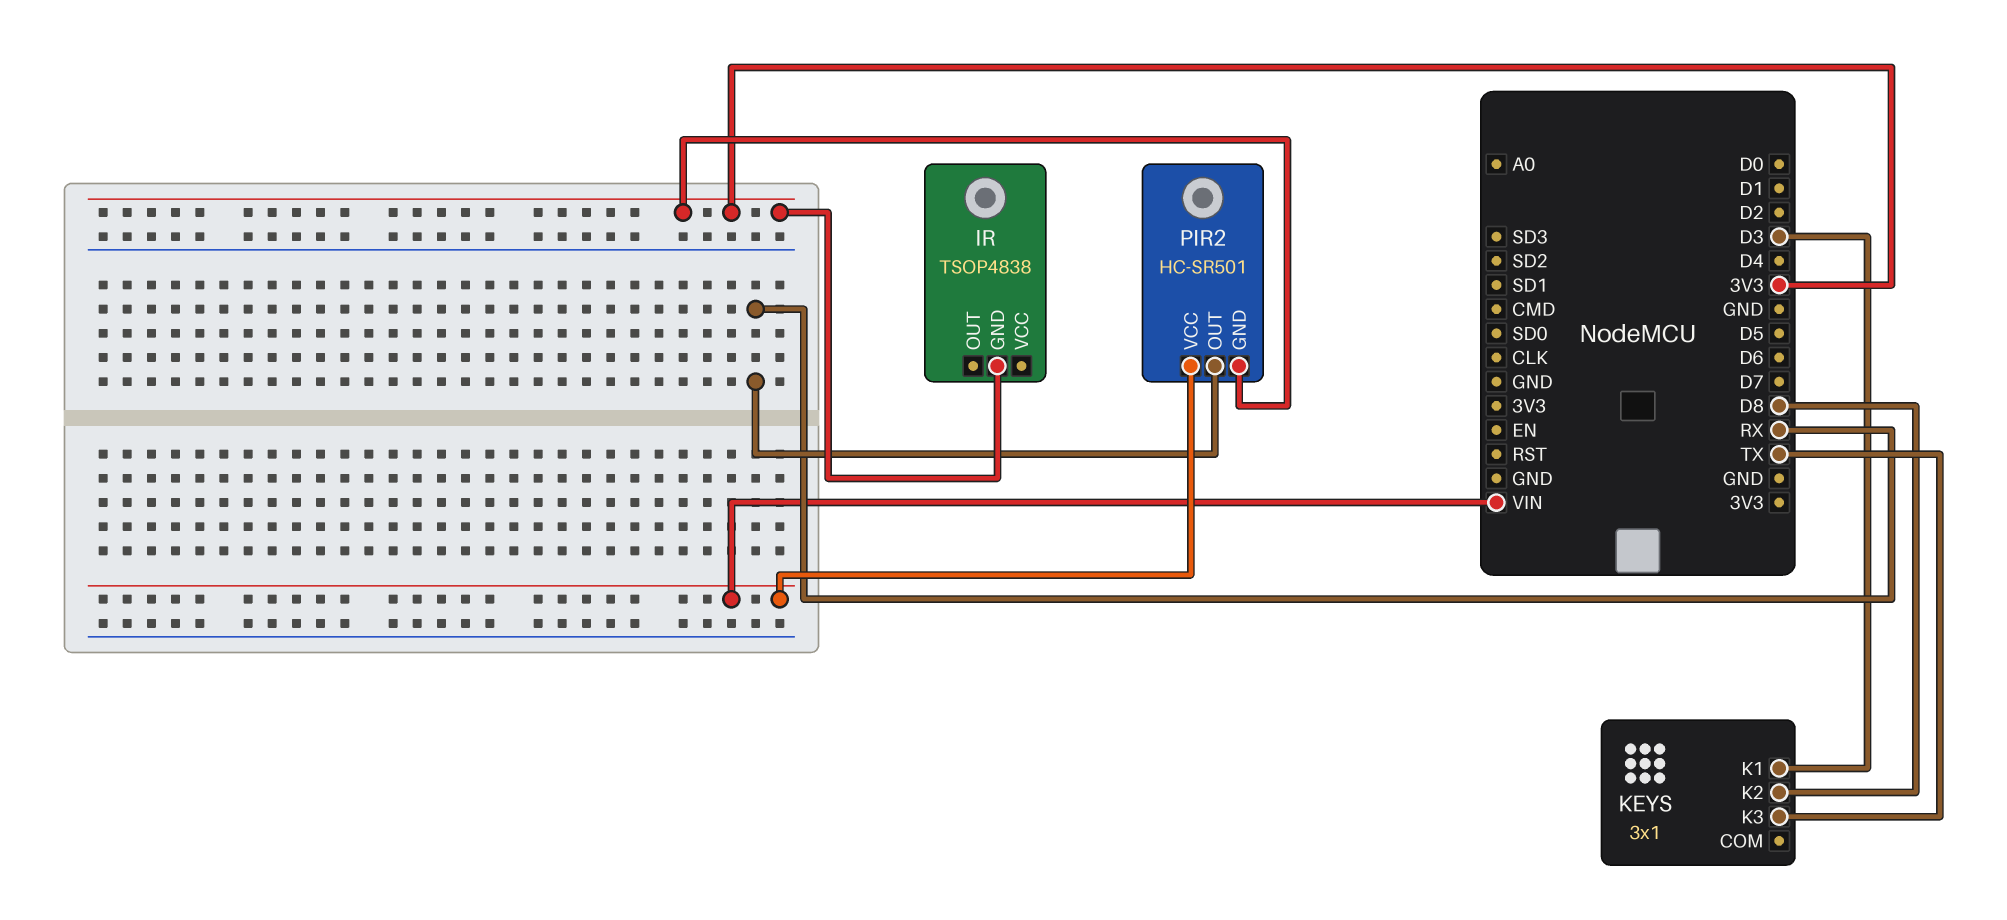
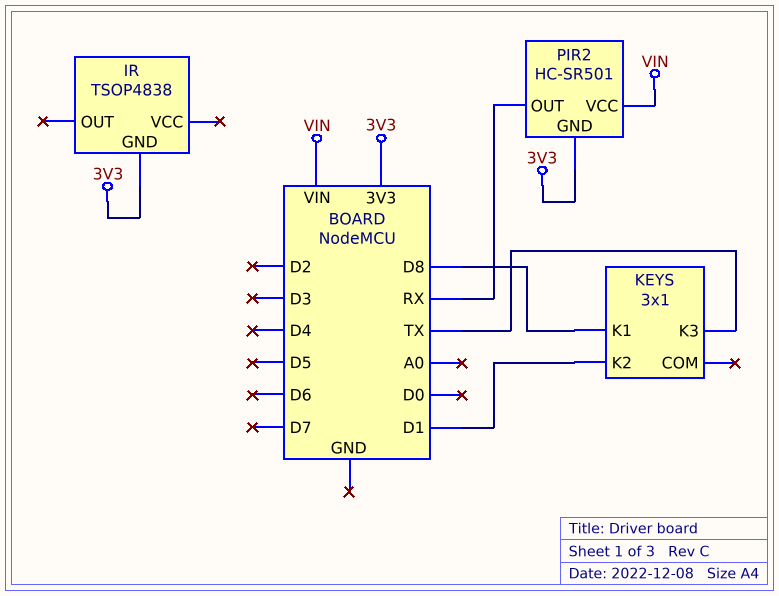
KEYS pin K1: D3 -> D8
KEYS pin K2: D8 -> D1

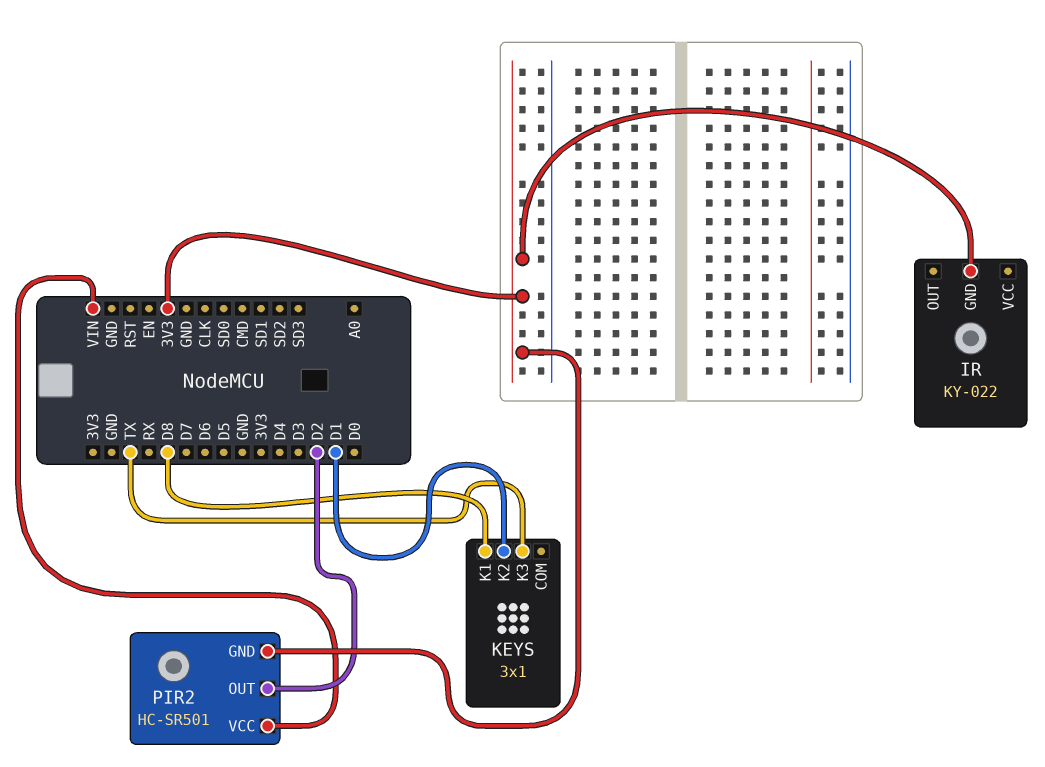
IR: TSOP4838 -> KY-022
PIR2 pin OUT: RX -> D2

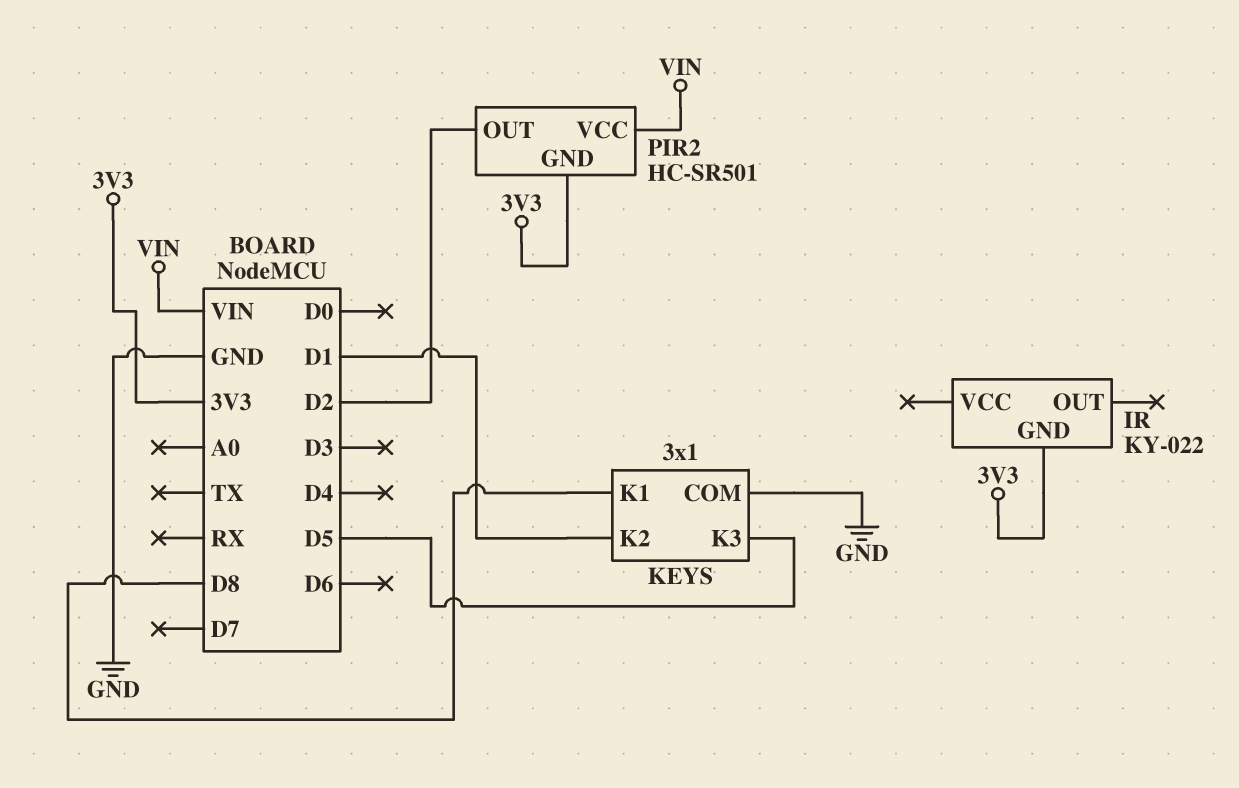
KEYS pin COM: none -> GND
KEYS pin K3: TX -> D5

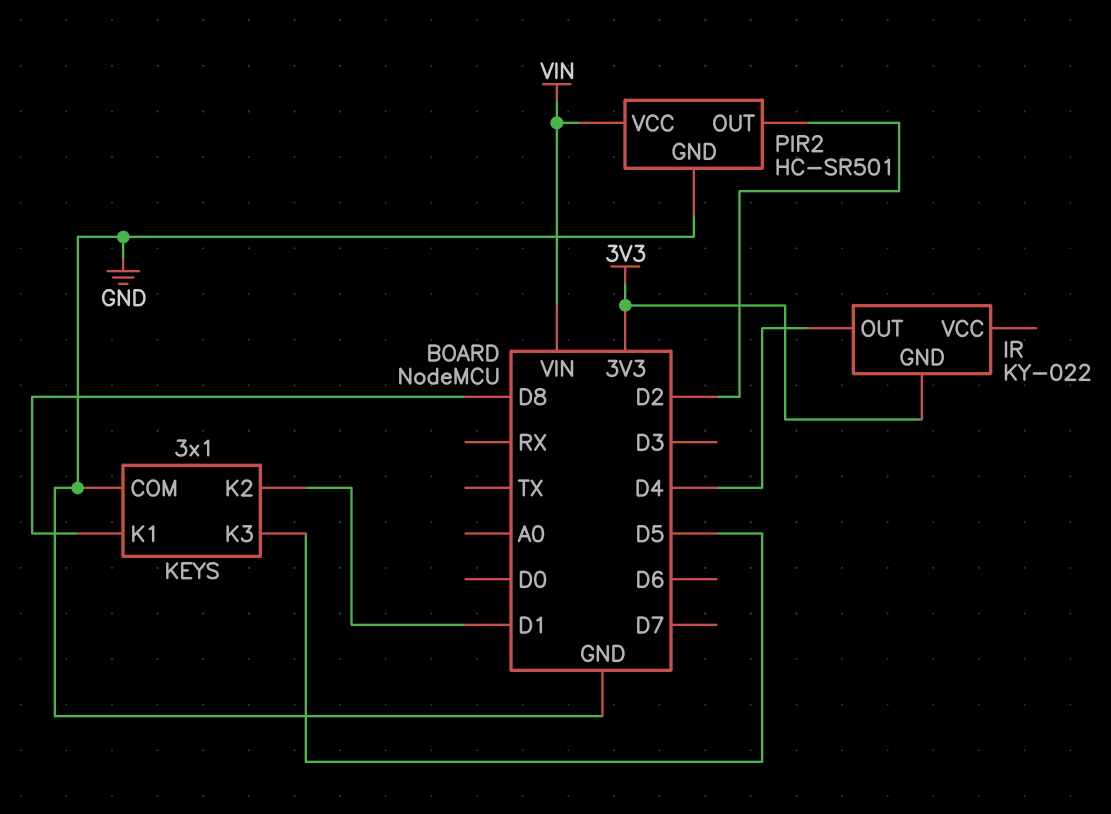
IR pin OUT: none -> D4
PIR2 pin GND: 3V3 -> GND

